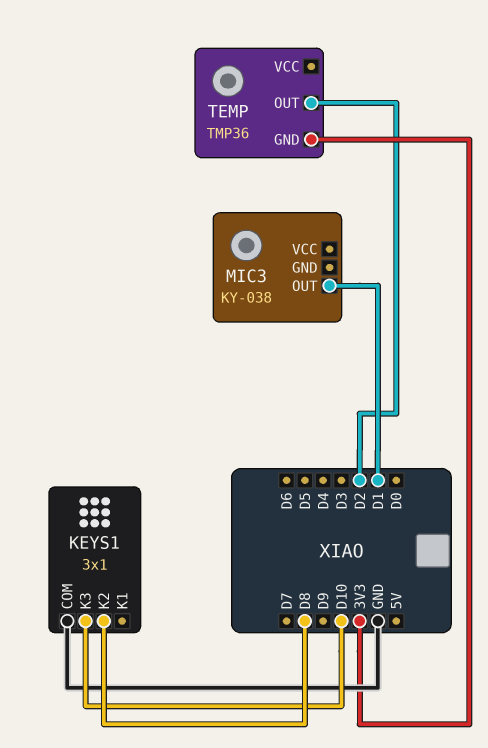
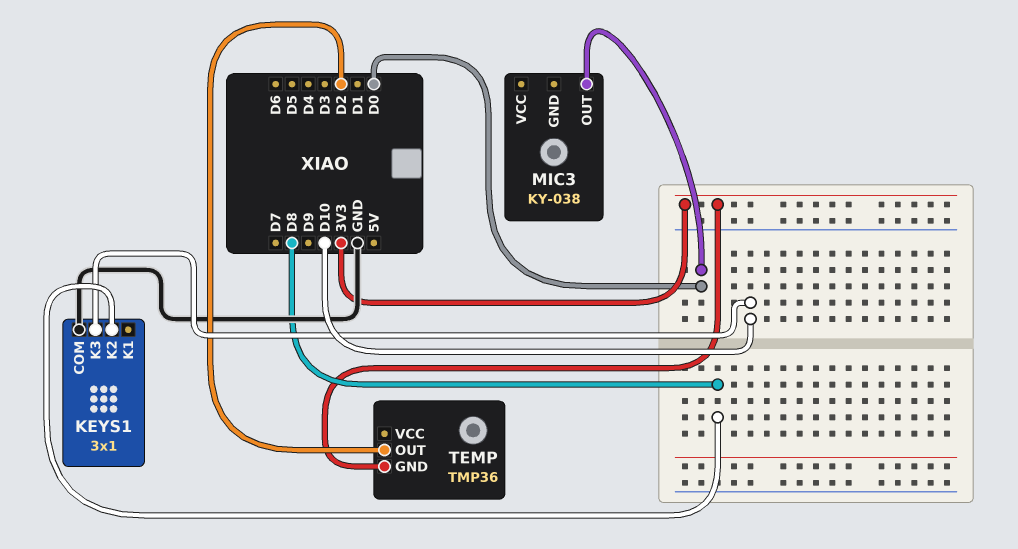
MIC3 pin OUT: D1 -> D0

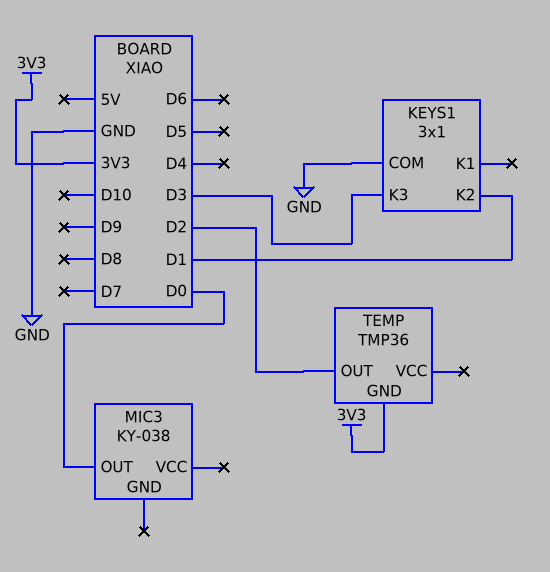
KEYS1 pin K2: D8 -> D1
KEYS1 pin K3: D10 -> D3

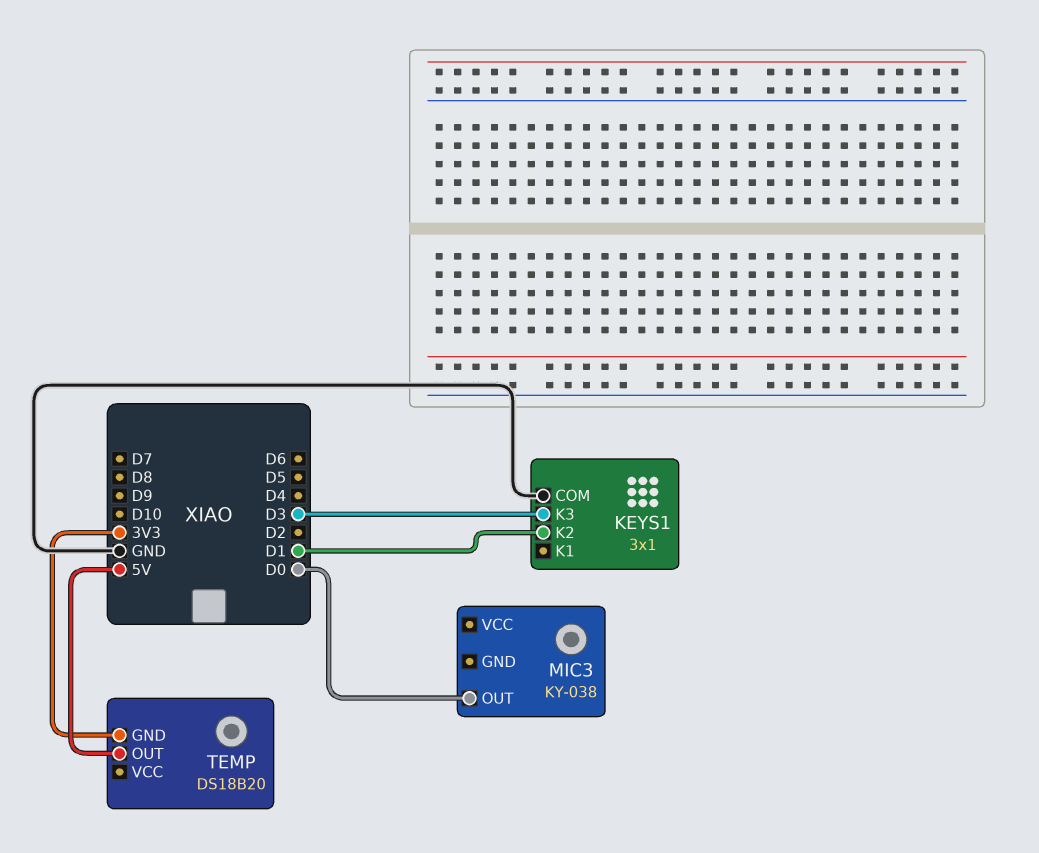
TEMP: TMP36 -> DS18B20
TEMP pin OUT: D2 -> 5V

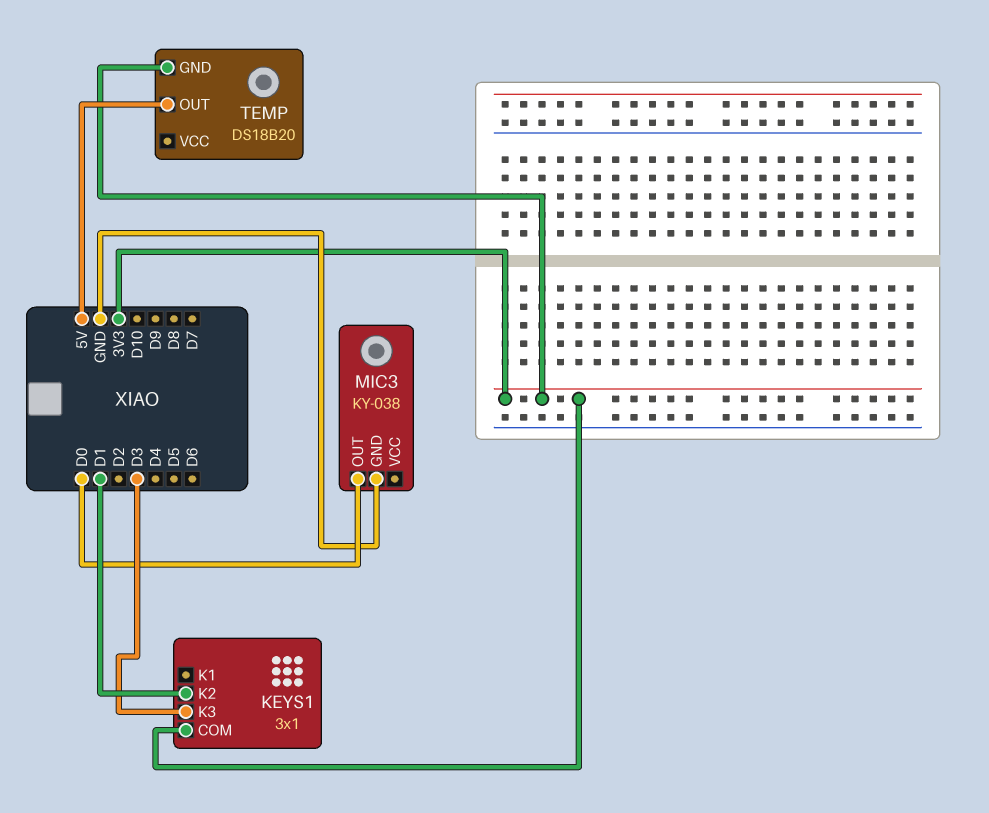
KEYS1 pin COM: GND -> 3V3
MIC3 pin GND: none -> GND

